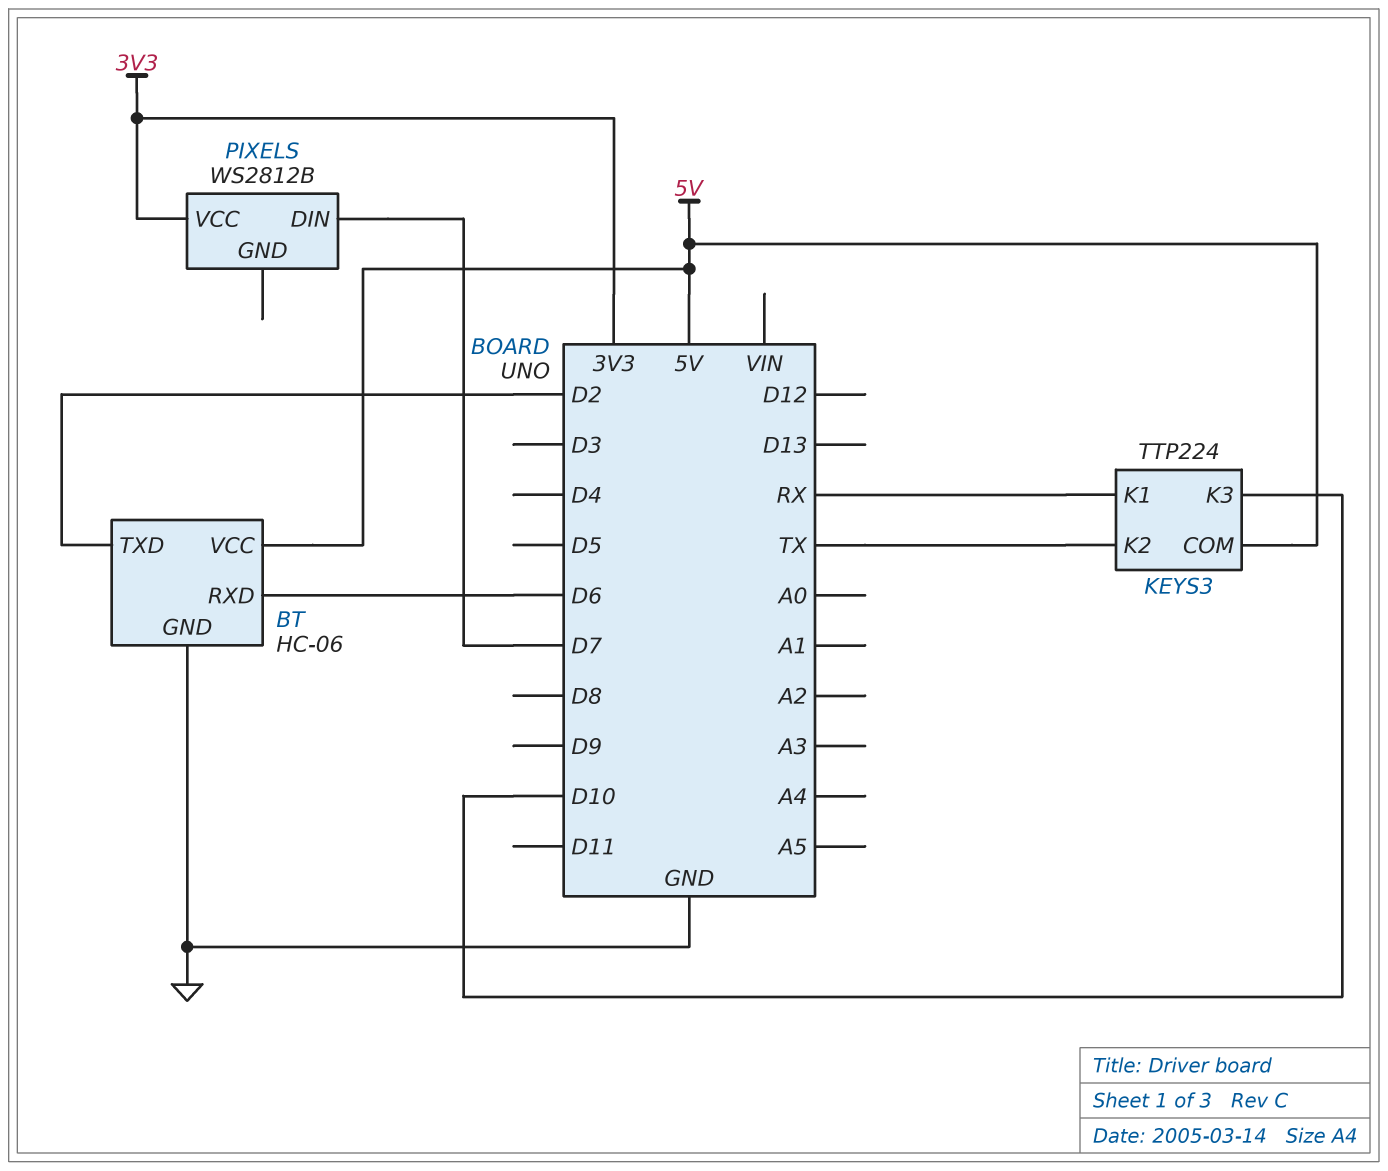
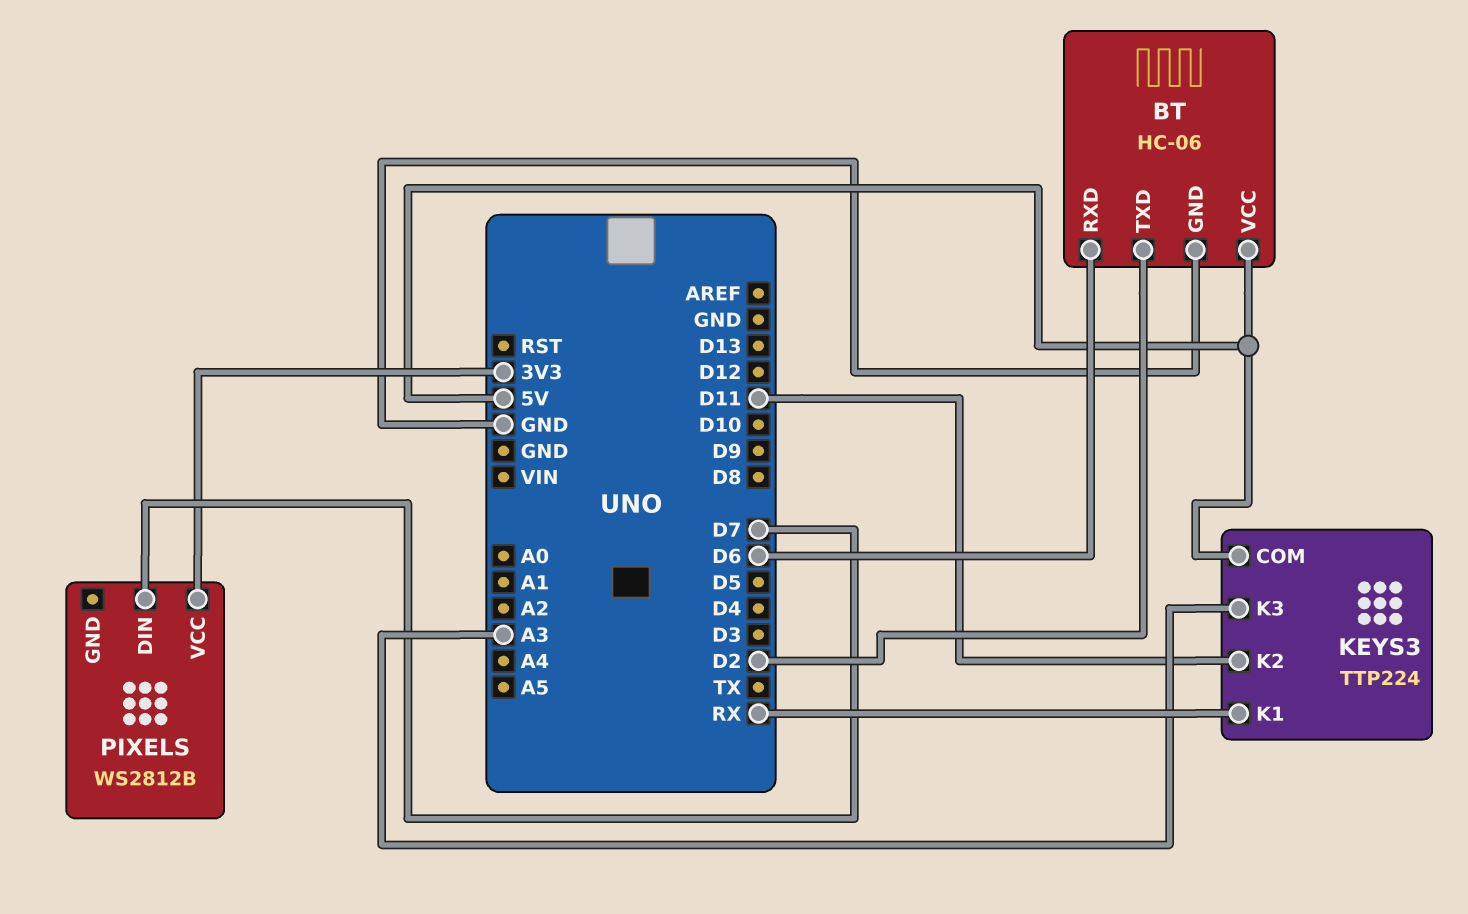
KEYS3 pin K2: TX -> D11
KEYS3 pin K3: D10 -> A3

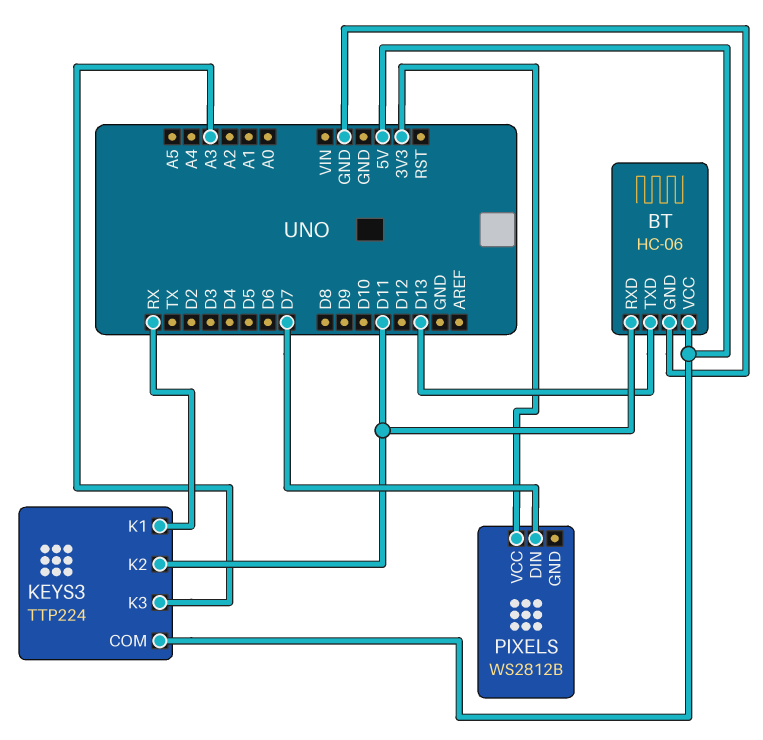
BT pin RXD: D6 -> D11
BT pin TXD: D2 -> D13

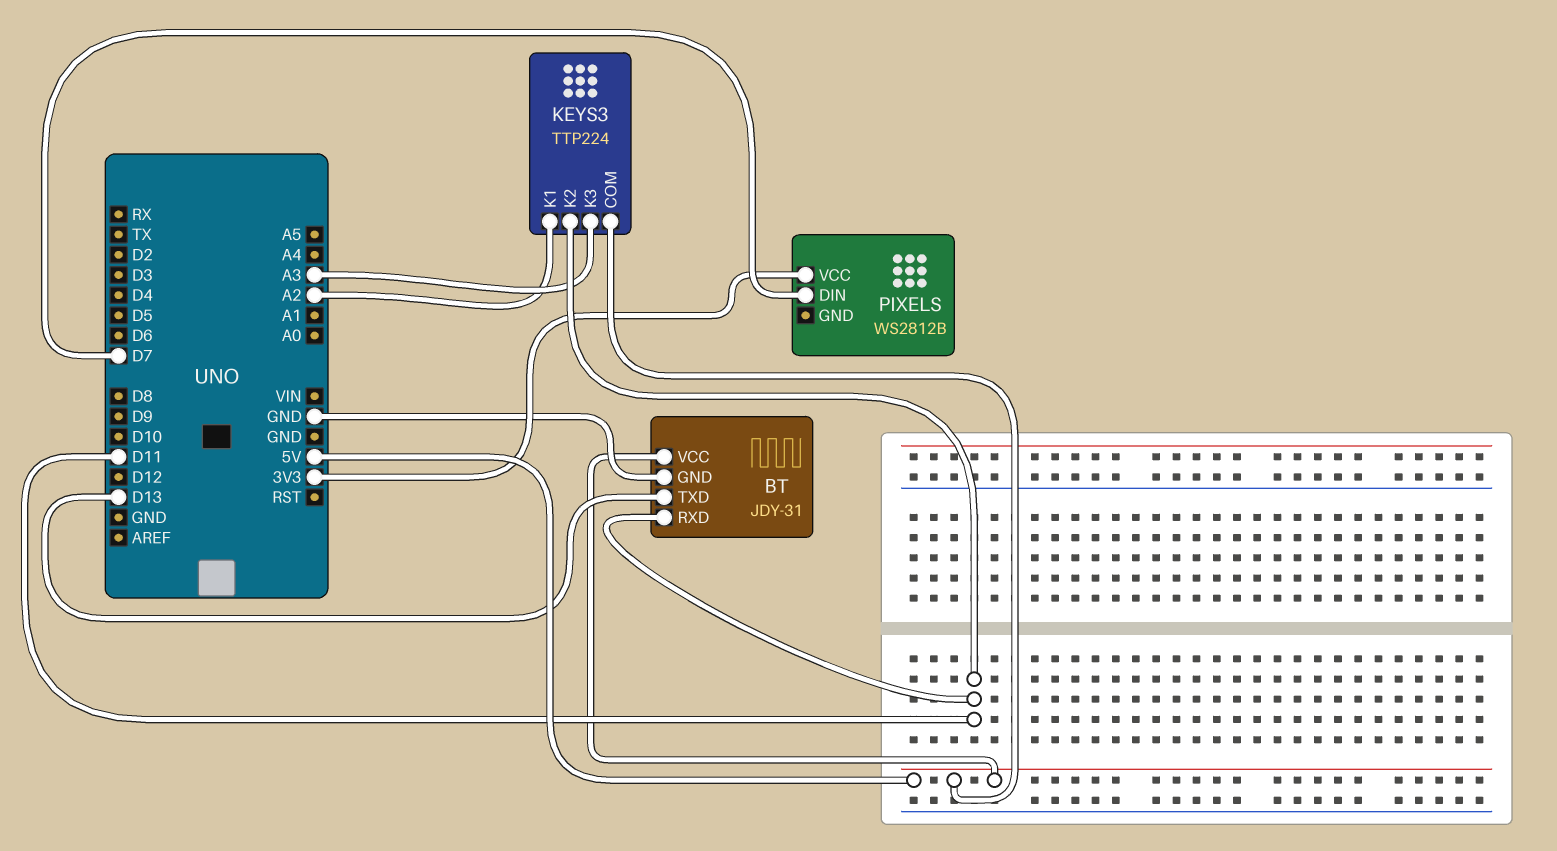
BT: HC-06 -> JDY-31
KEYS3 pin K1: RX -> A2

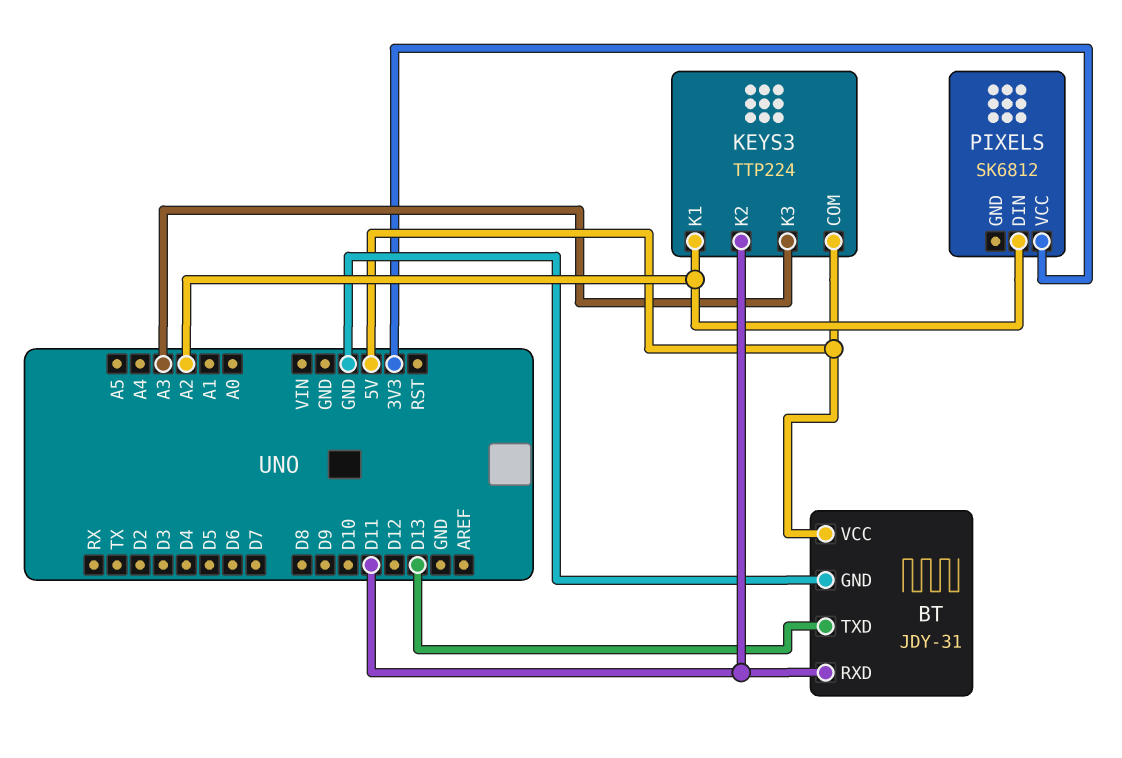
PIXELS: WS2812B -> SK6812
PIXELS pin DIN: D7 -> A2

